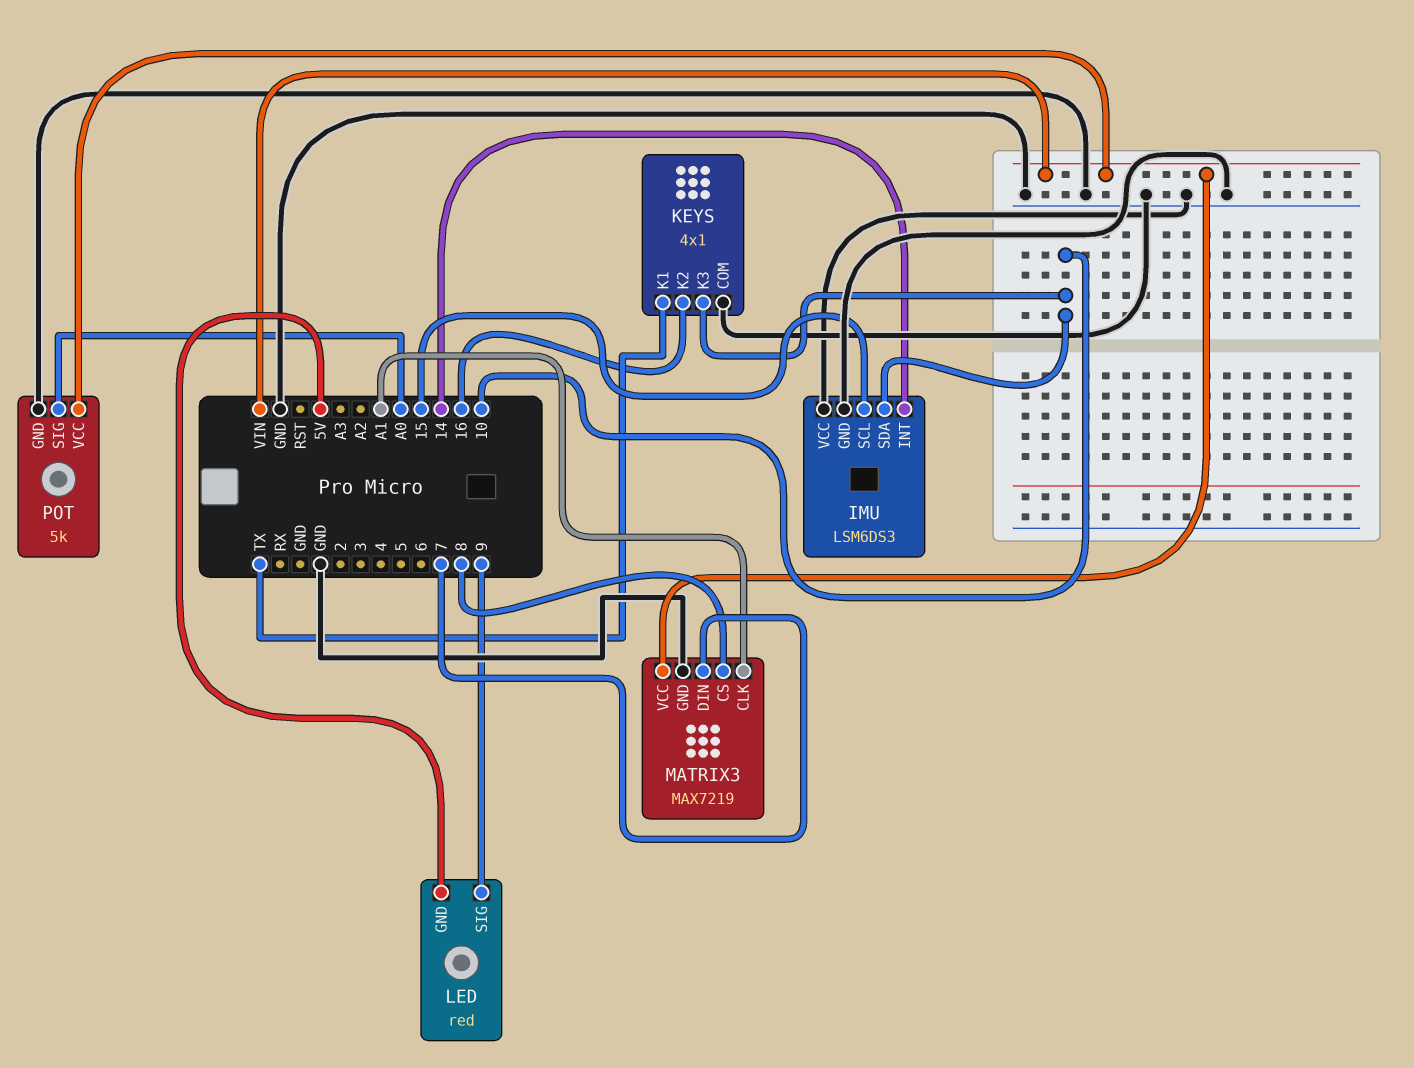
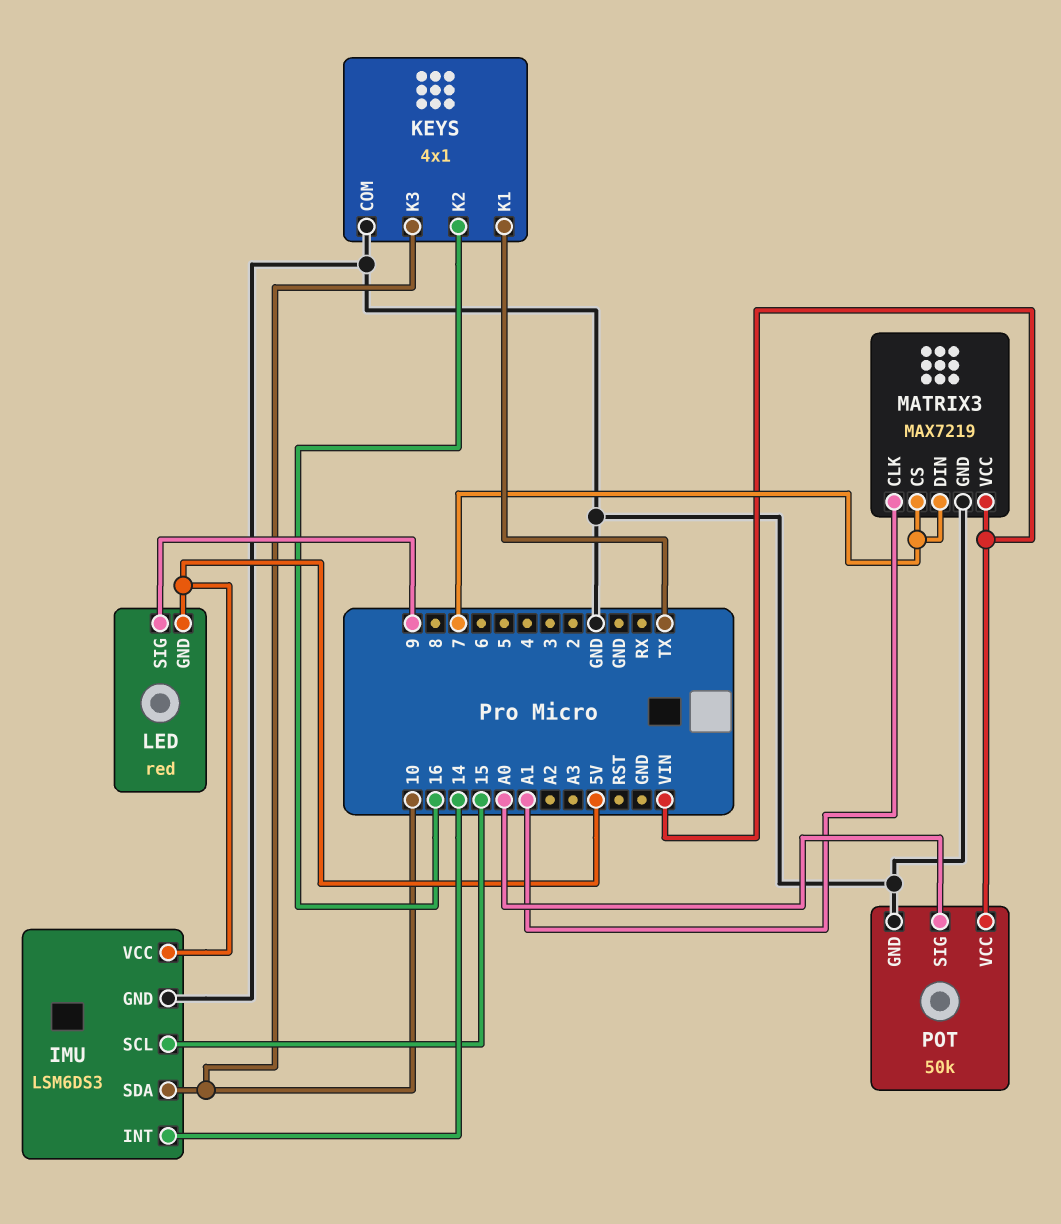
IMU pin VCC: GND -> 5V
MATRIX3 pin CS: 8 -> 7
POT: 5k -> 50k

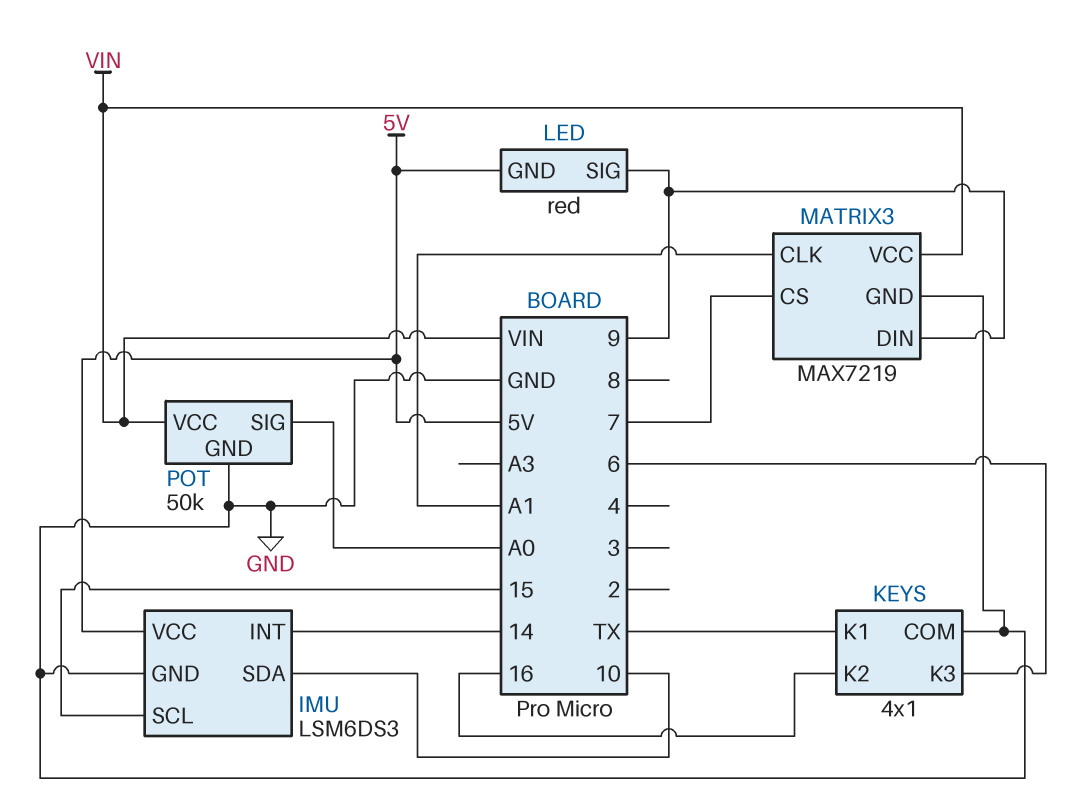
KEYS pin K3: 10 -> 6
MATRIX3 pin DIN: 7 -> 9

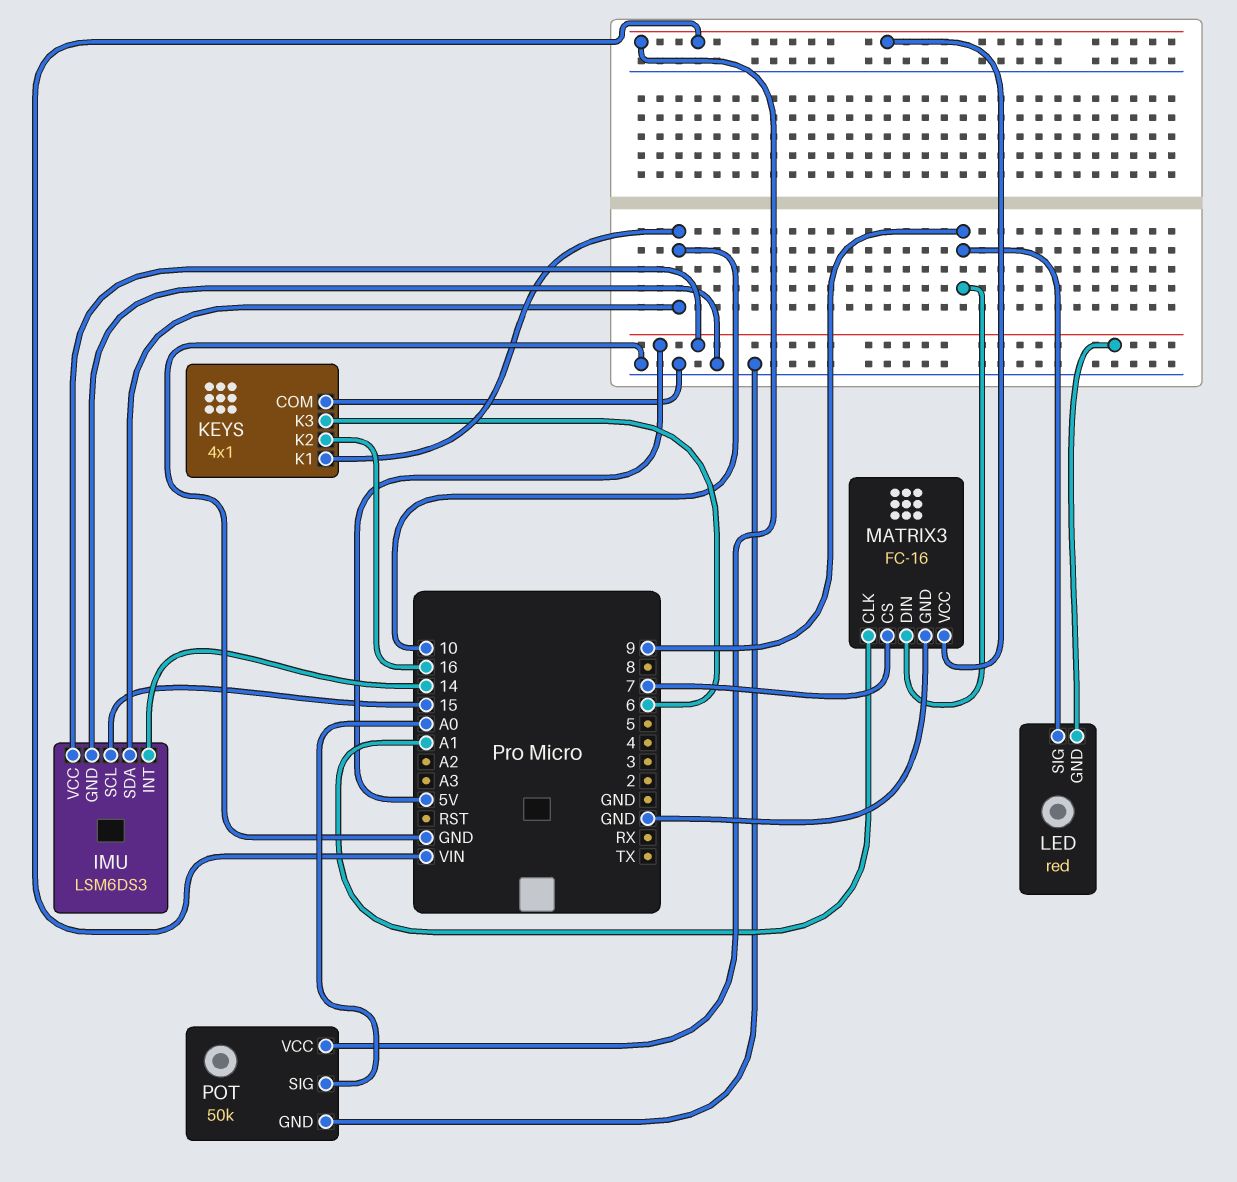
KEYS pin K1: TX -> 10
MATRIX3: MAX7219 -> FC-16

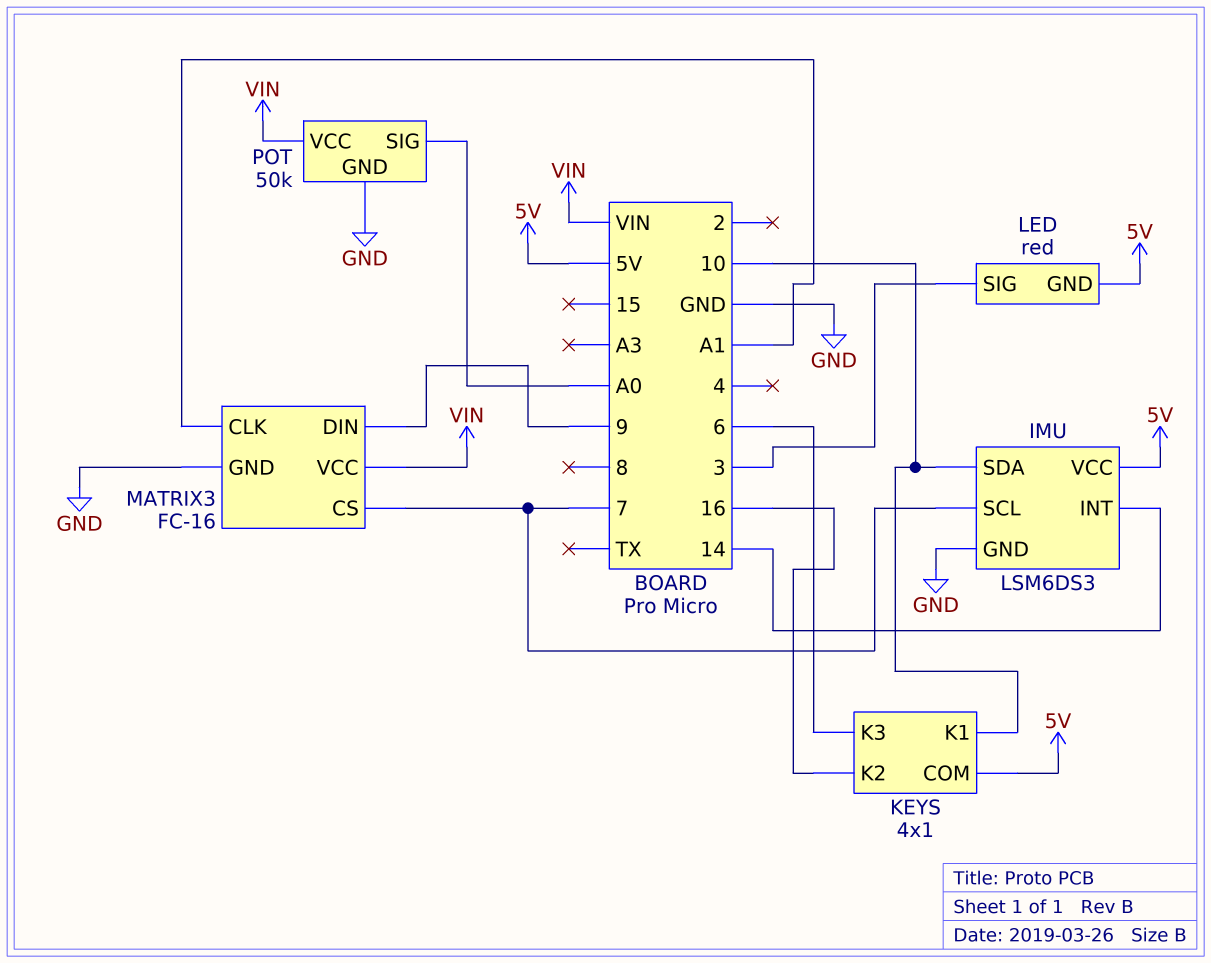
IMU pin SCL: 15 -> 7
KEYS pin COM: GND -> 5V
LED pin SIG: 9 -> 3

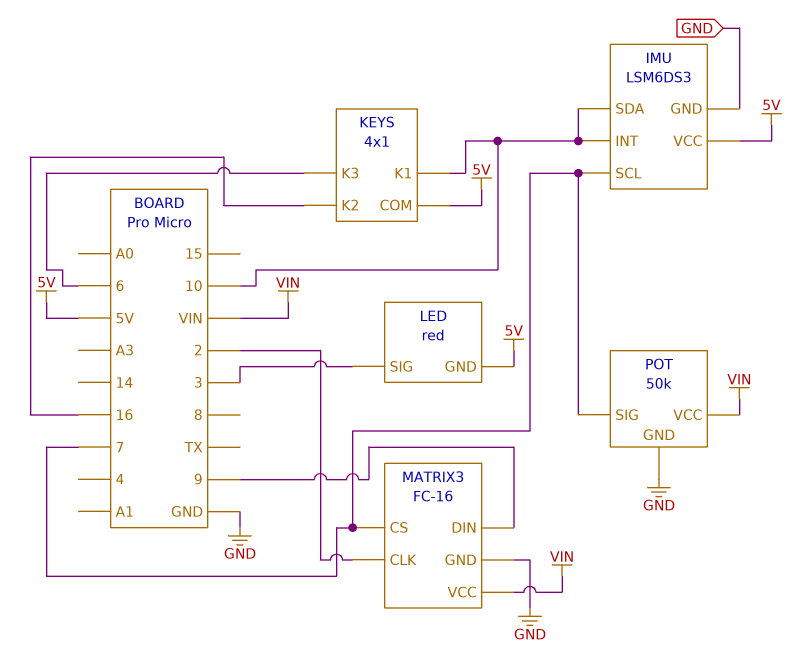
IMU pin INT: 14 -> 10
MATRIX3 pin CLK: A1 -> 2
POT pin SIG: A0 -> 7

